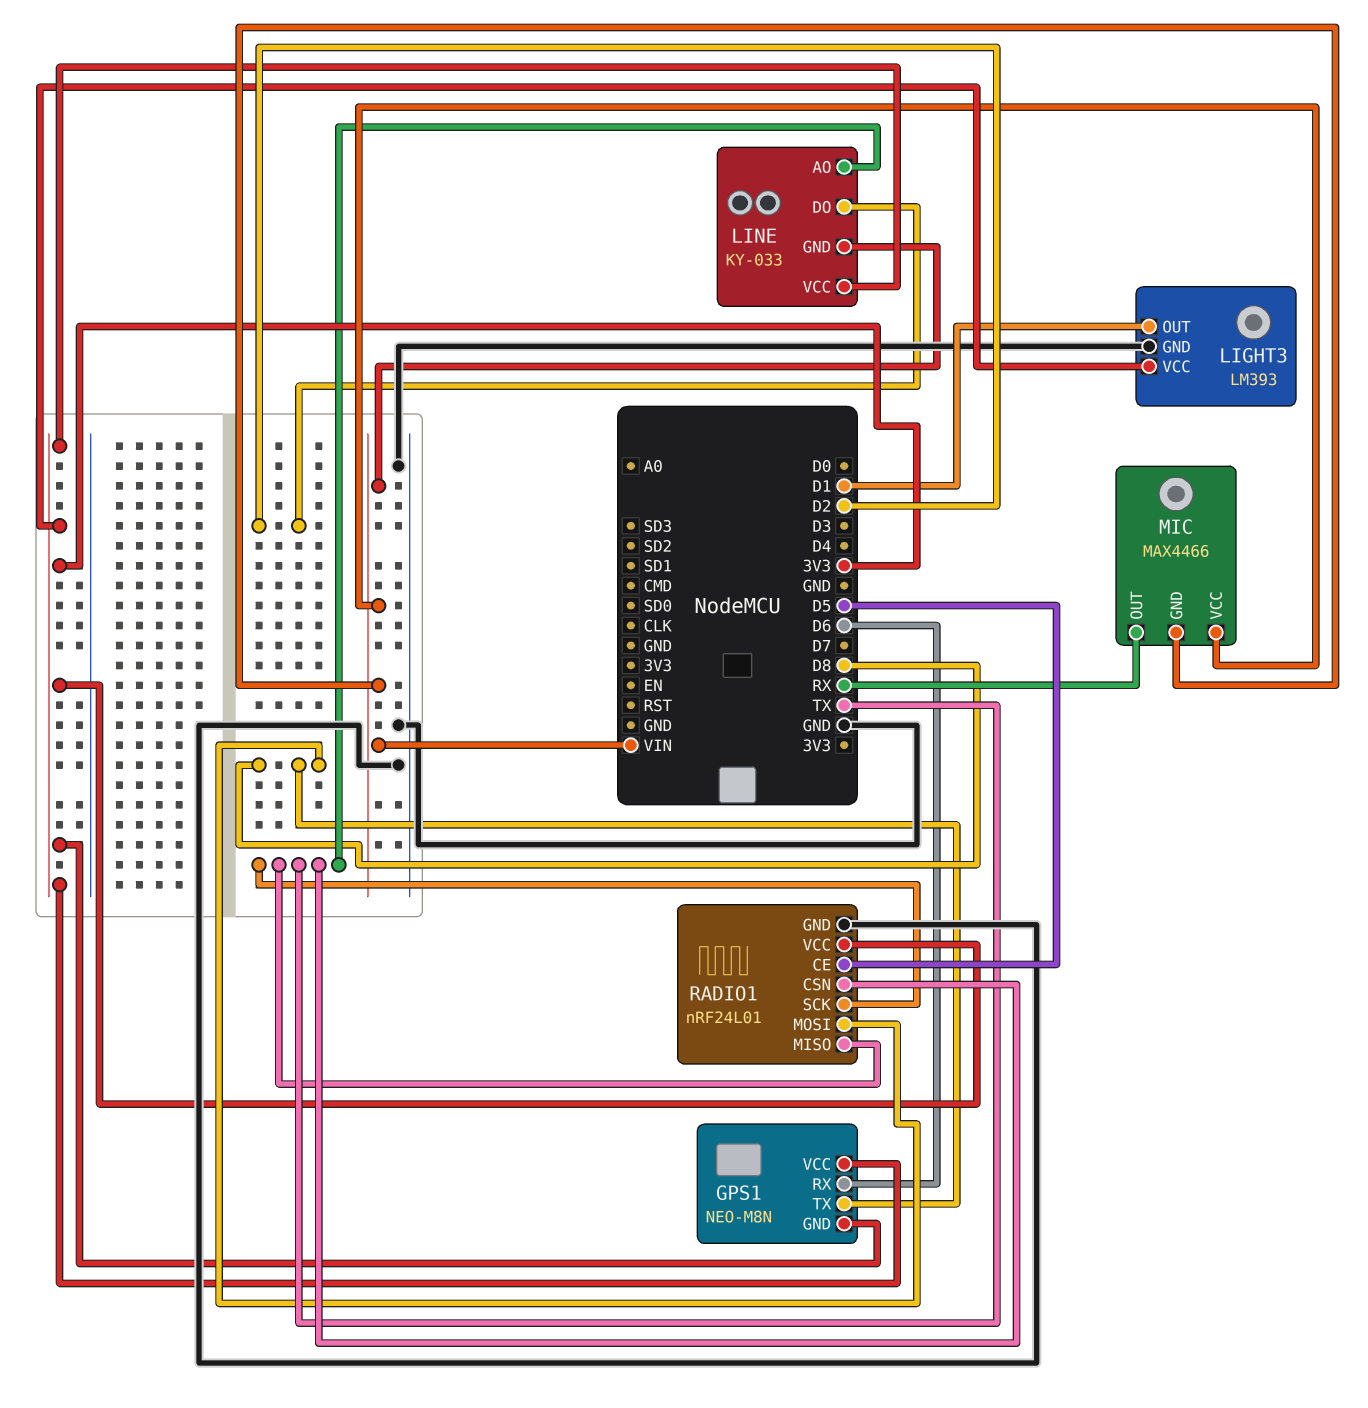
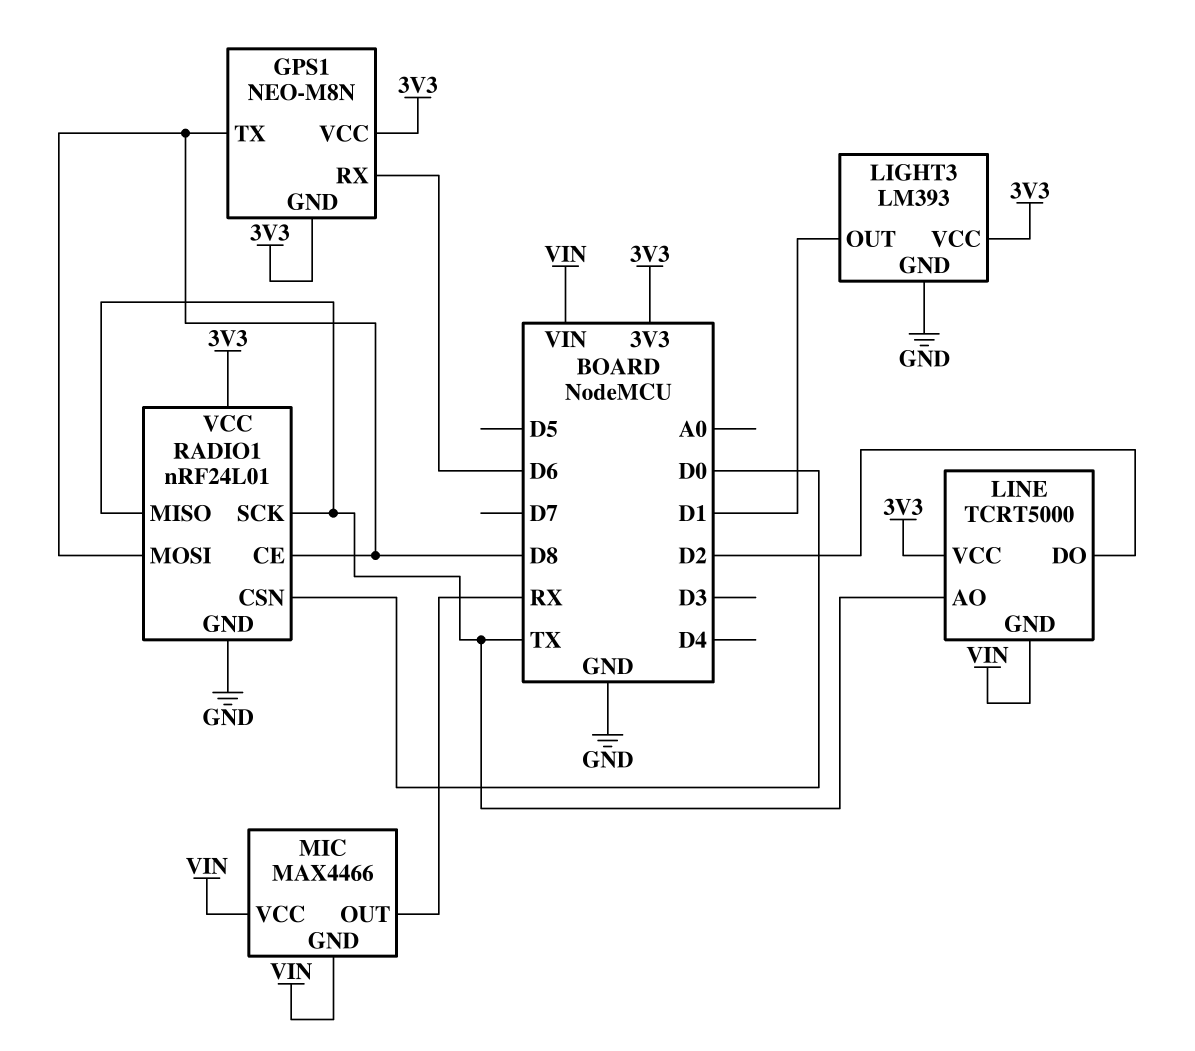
LINE: KY-033 -> TCRT5000
RADIO1 pin CE: D5 -> D8
RADIO1 pin CSN: TX -> D0

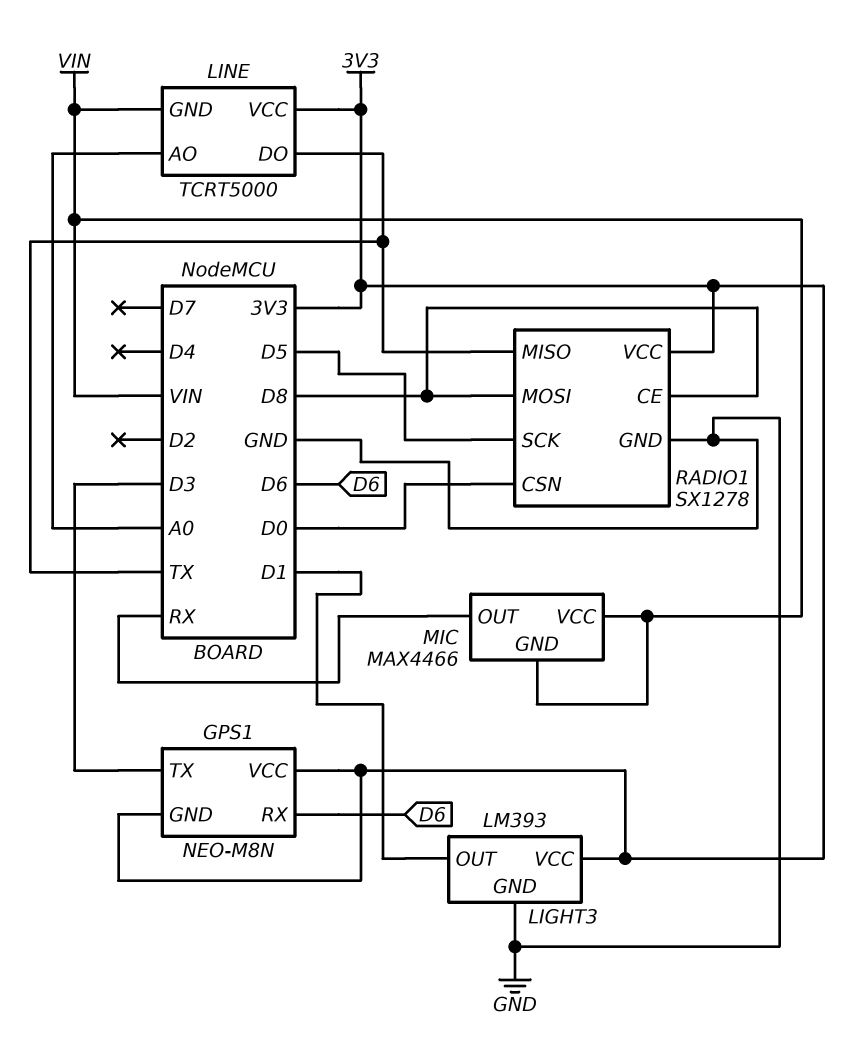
GPS1 pin TX: D8 -> D3
LINE pin AO: TX -> A0
LINE pin DO: D2 -> TX
RADIO1: nRF24L01 -> SX1278
RADIO1 pin SCK: TX -> D5

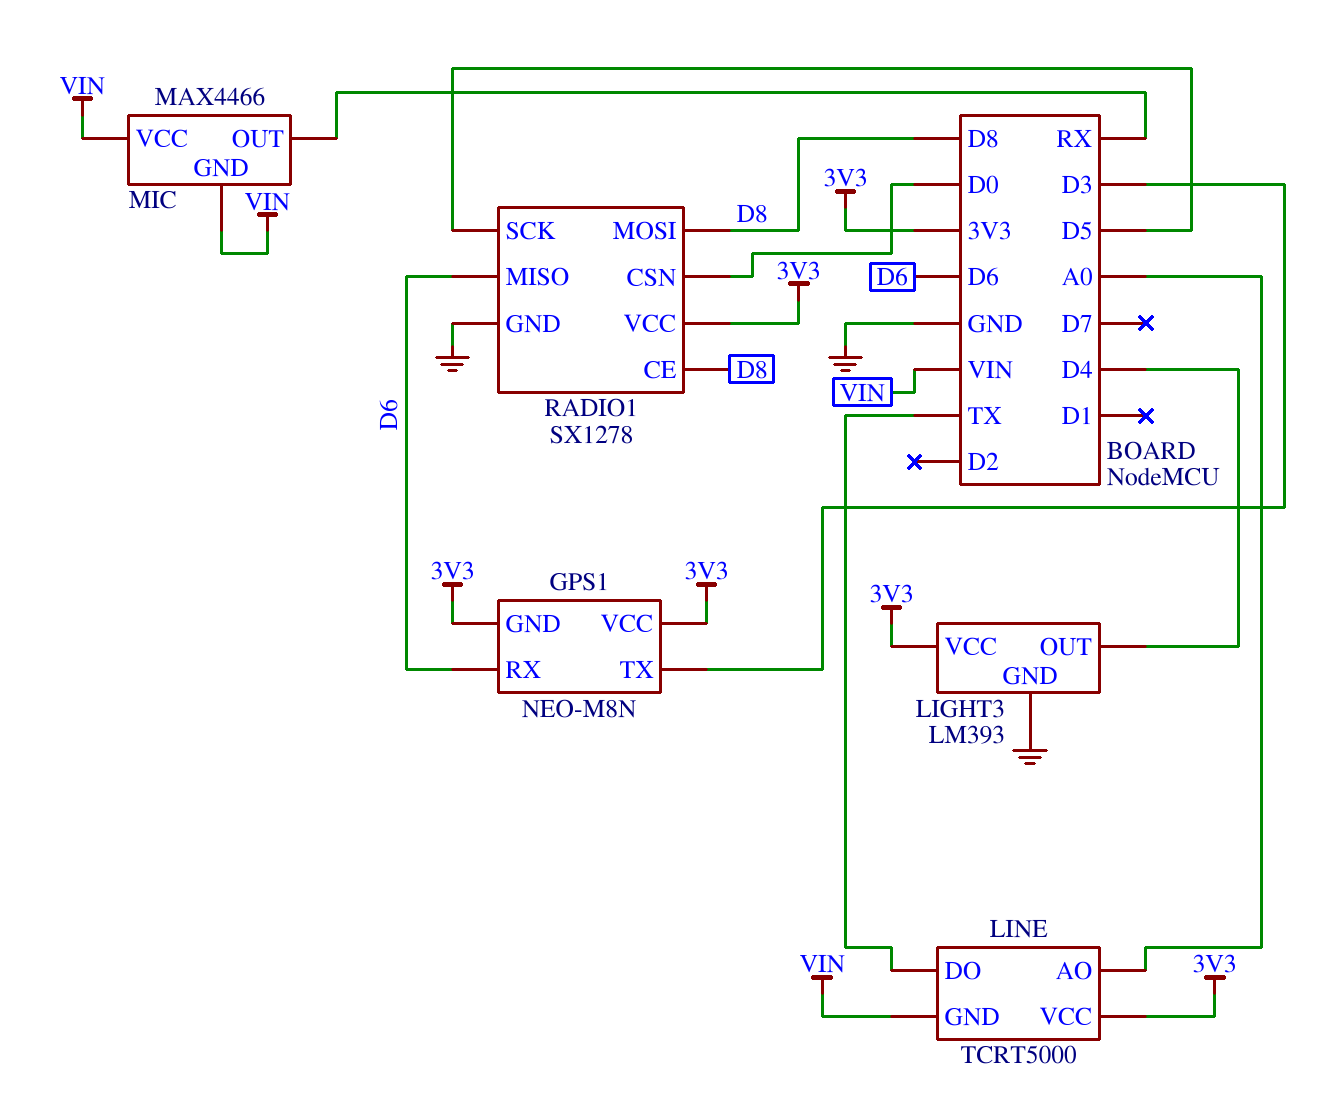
LIGHT3 pin OUT: D1 -> D4
RADIO1 pin MISO: TX -> D6

